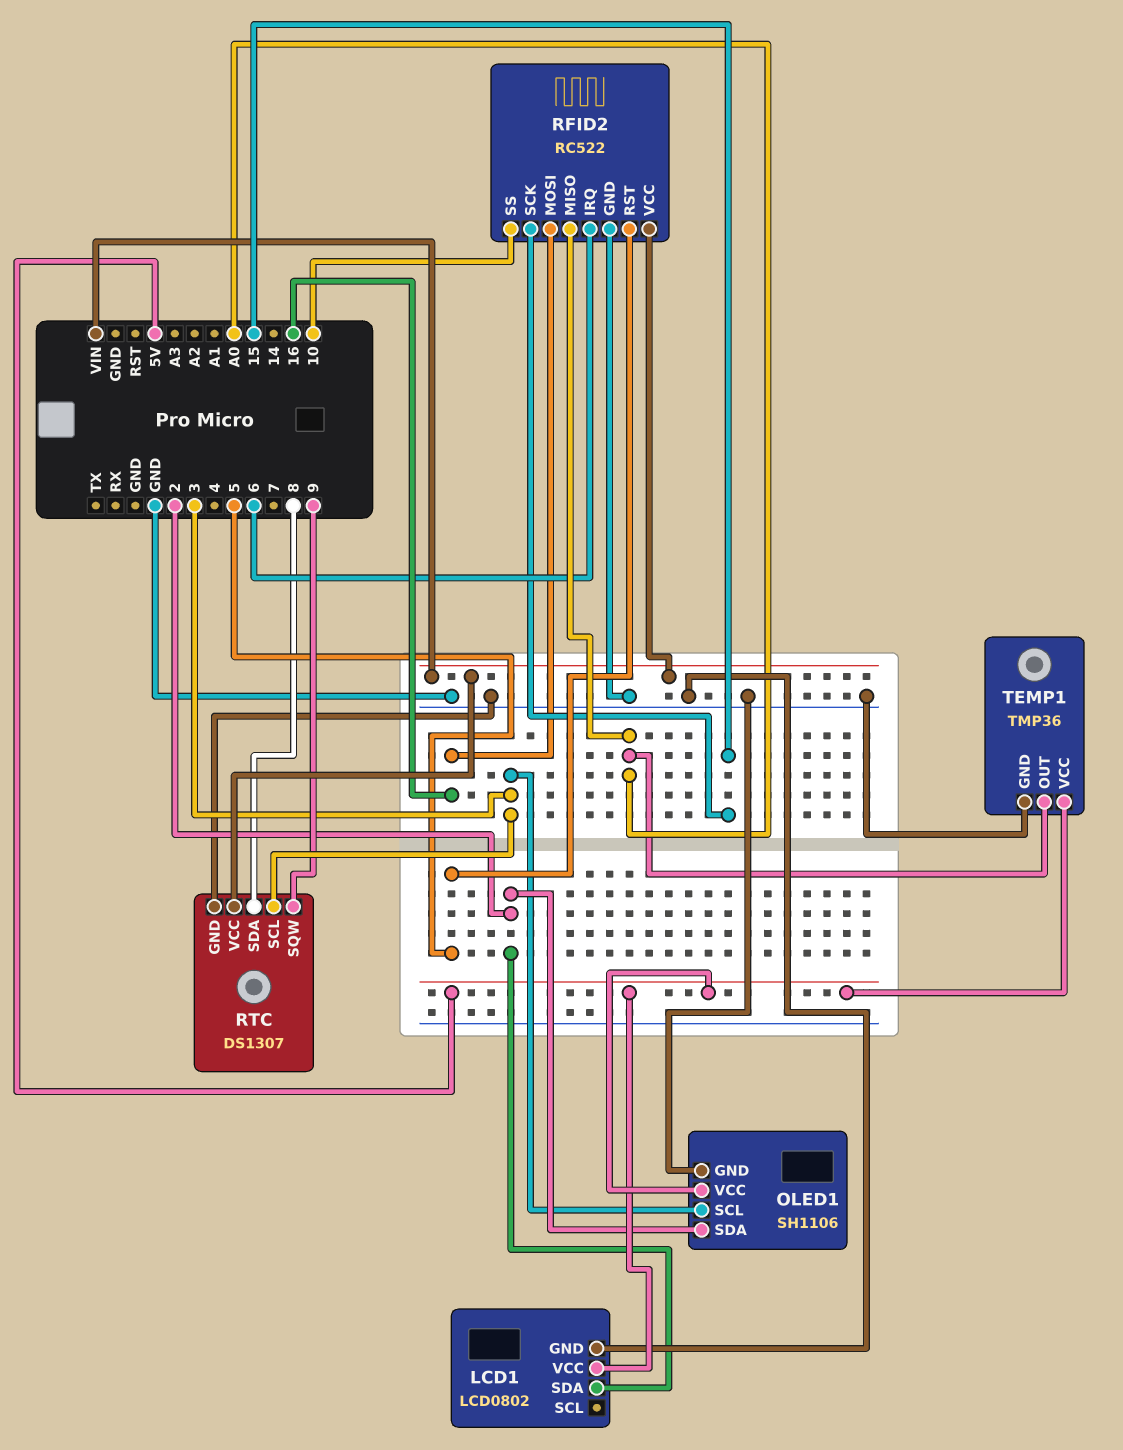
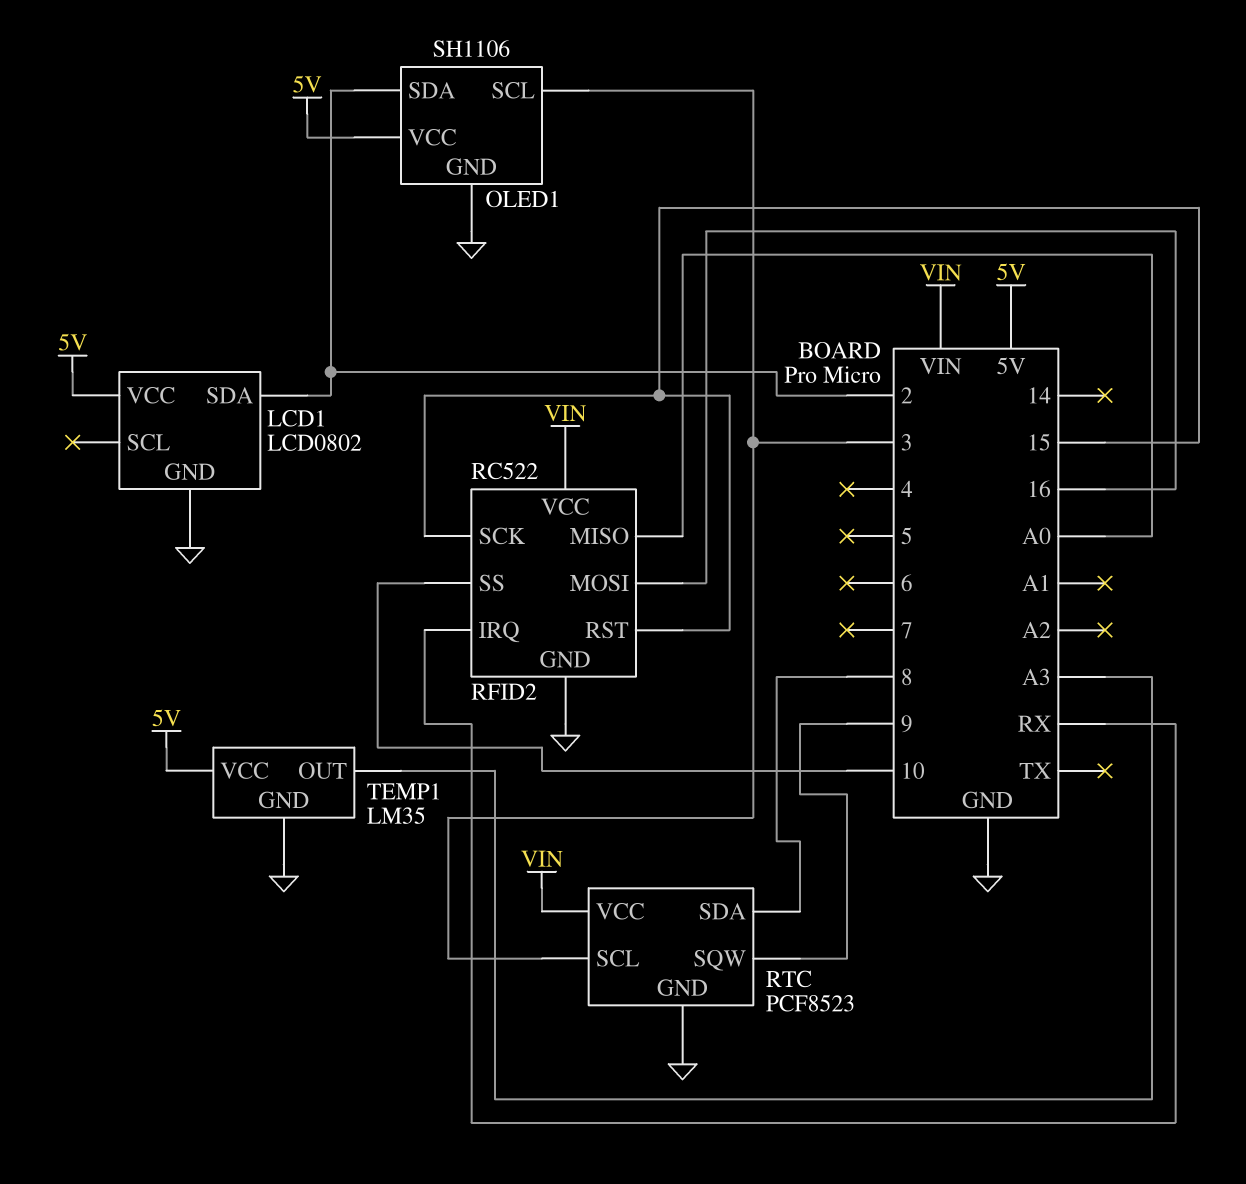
RFID2 pin IRQ: 6 -> RX
RFID2 pin RST: 5 -> 15
RTC: DS1307 -> PCF8523
TEMP1: TMP36 -> LM35
TEMP1 pin OUT: A0 -> A3

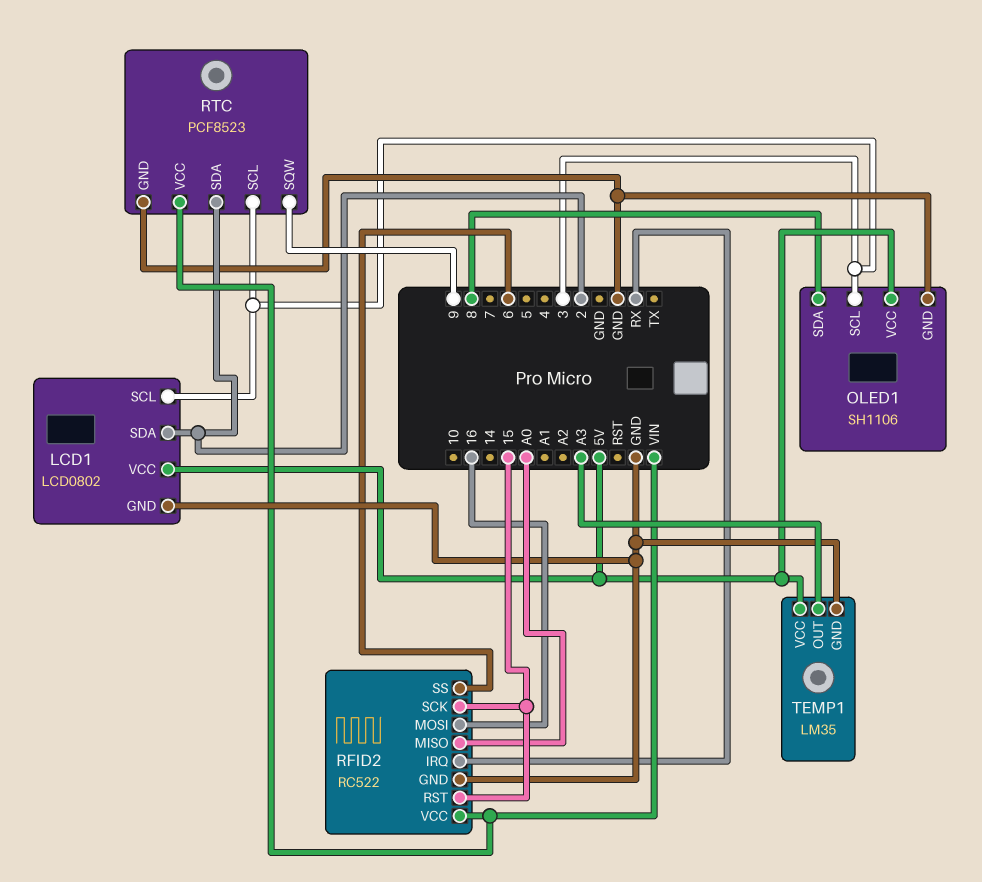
LCD1 pin SCL: none -> 3
OLED1 pin SDA: 2 -> 8
RFID2 pin SS: 10 -> 6
RTC pin SDA: 8 -> 2

